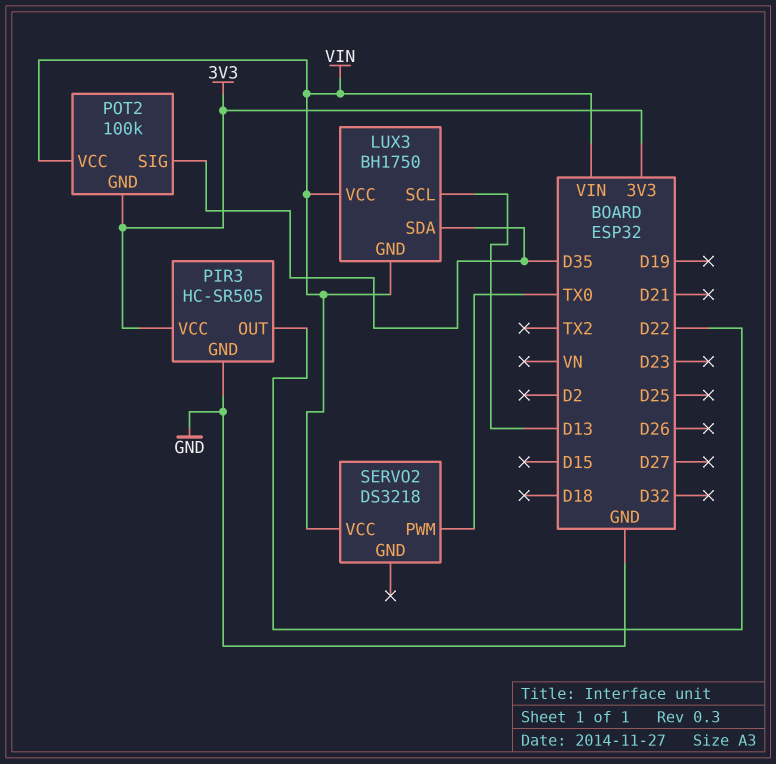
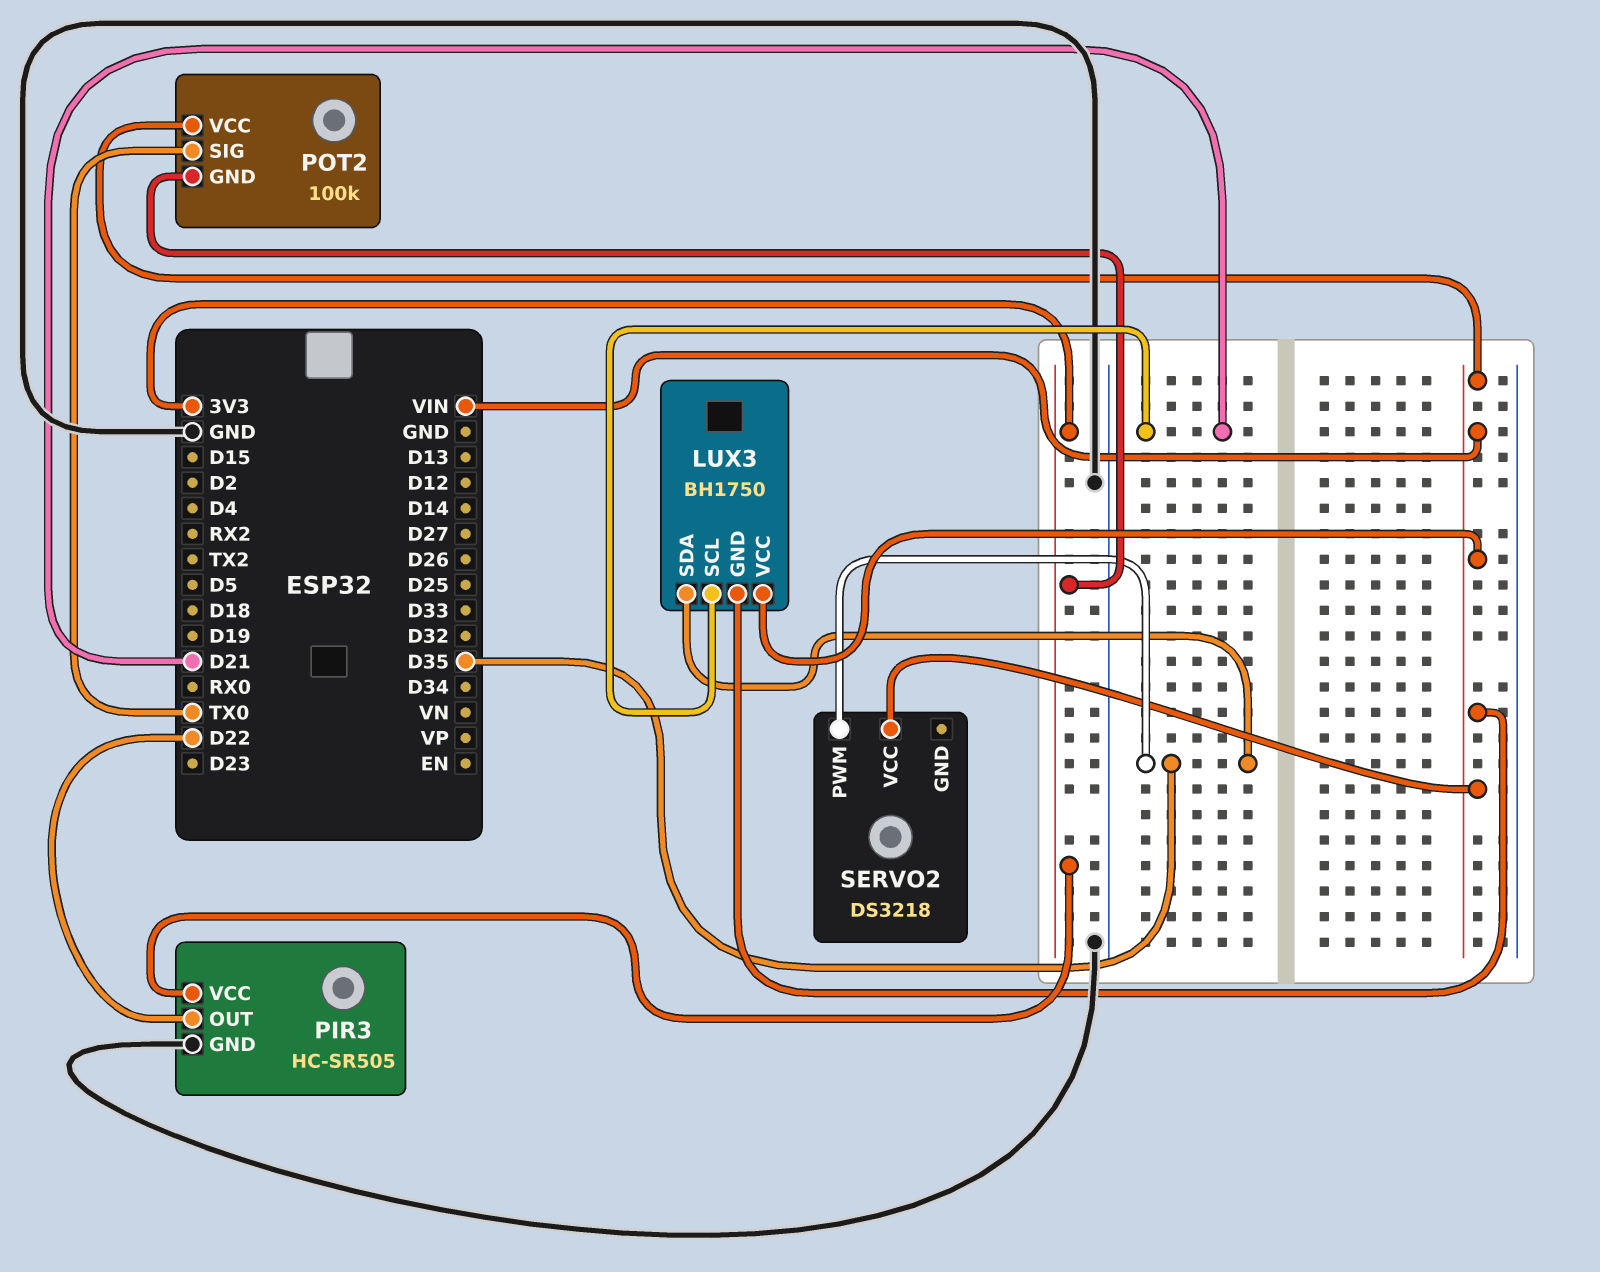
LUX3 pin SCL: D13 -> D21
POT2 pin SIG: D35 -> TX0
SERVO2 pin PWM: TX0 -> D35

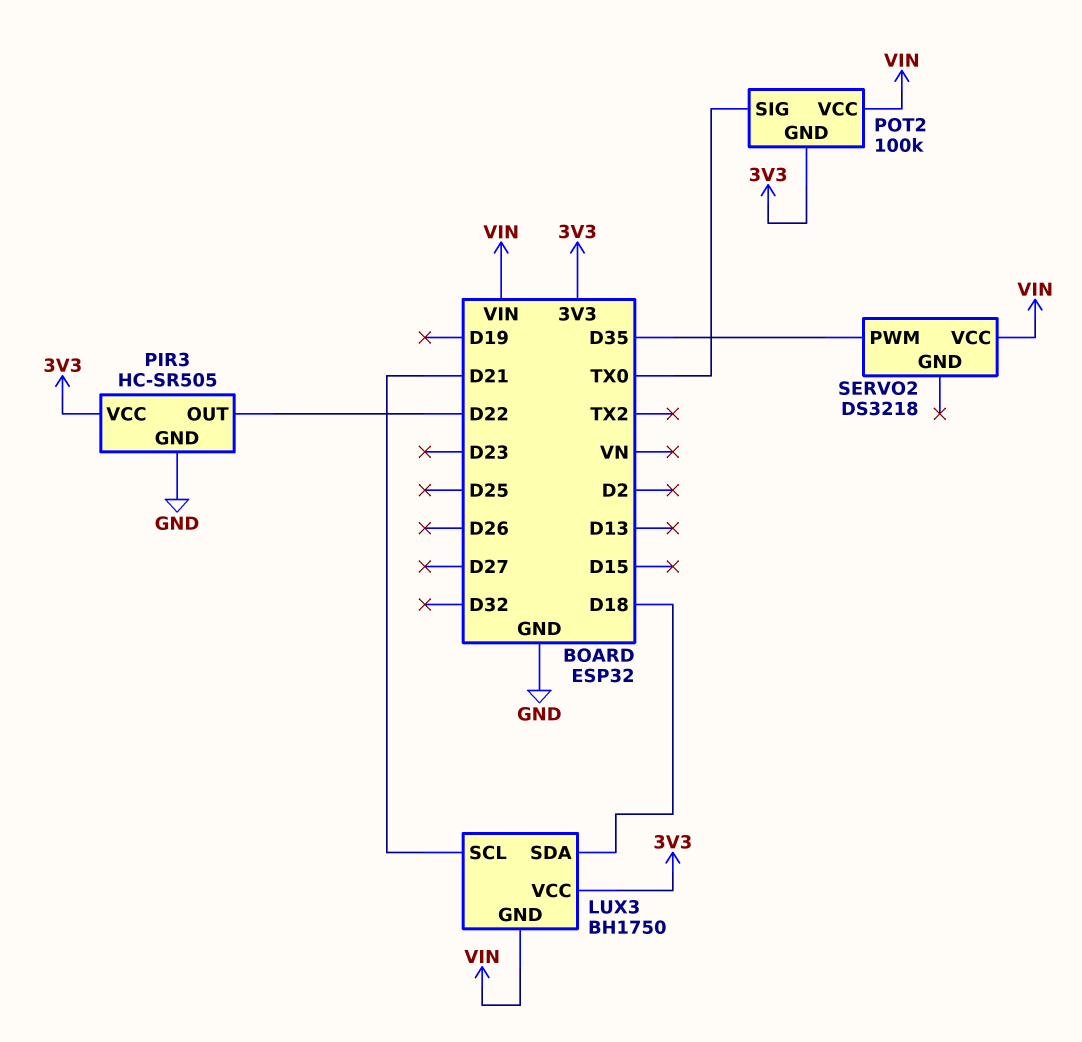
LUX3 pin SDA: D35 -> D18
LUX3 pin VCC: VIN -> 3V3

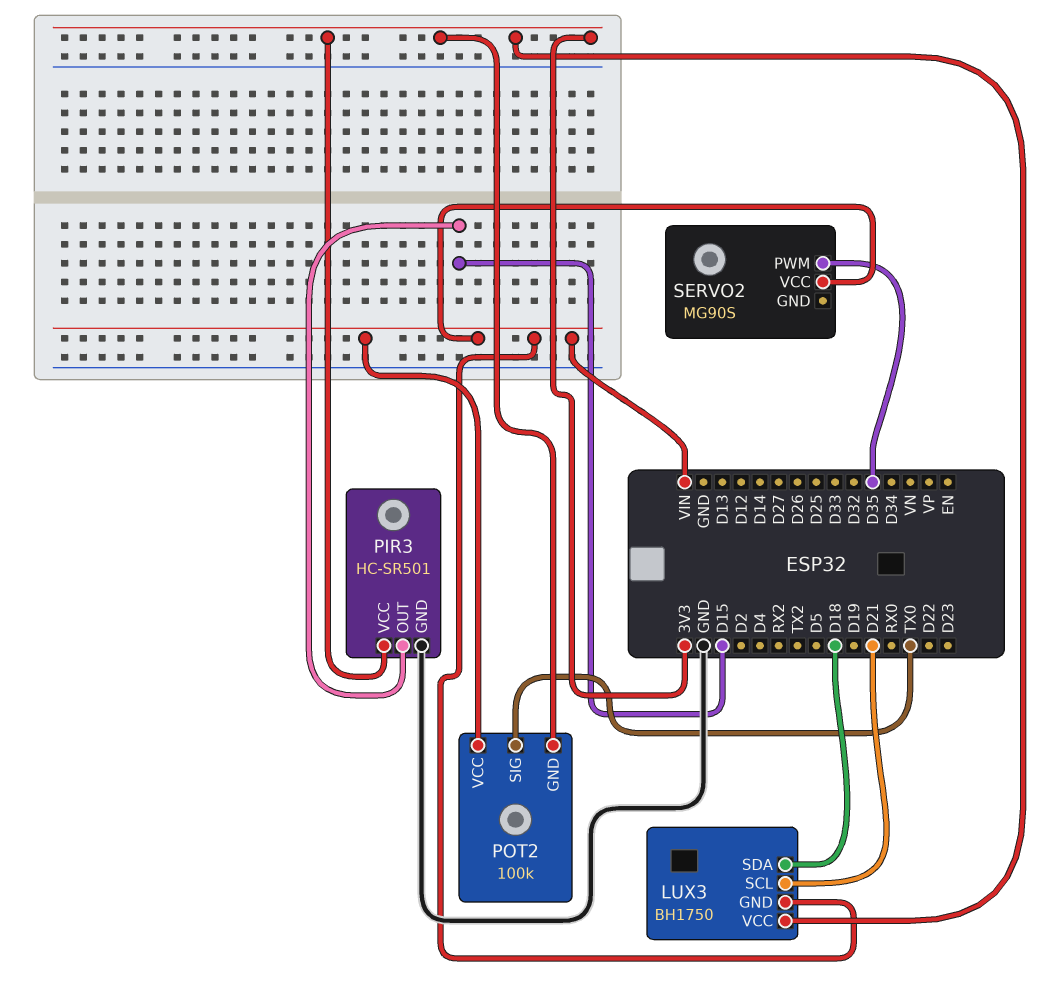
PIR3: HC-SR505 -> HC-SR501
PIR3 pin OUT: D22 -> D15
SERVO2: DS3218 -> MG90S

